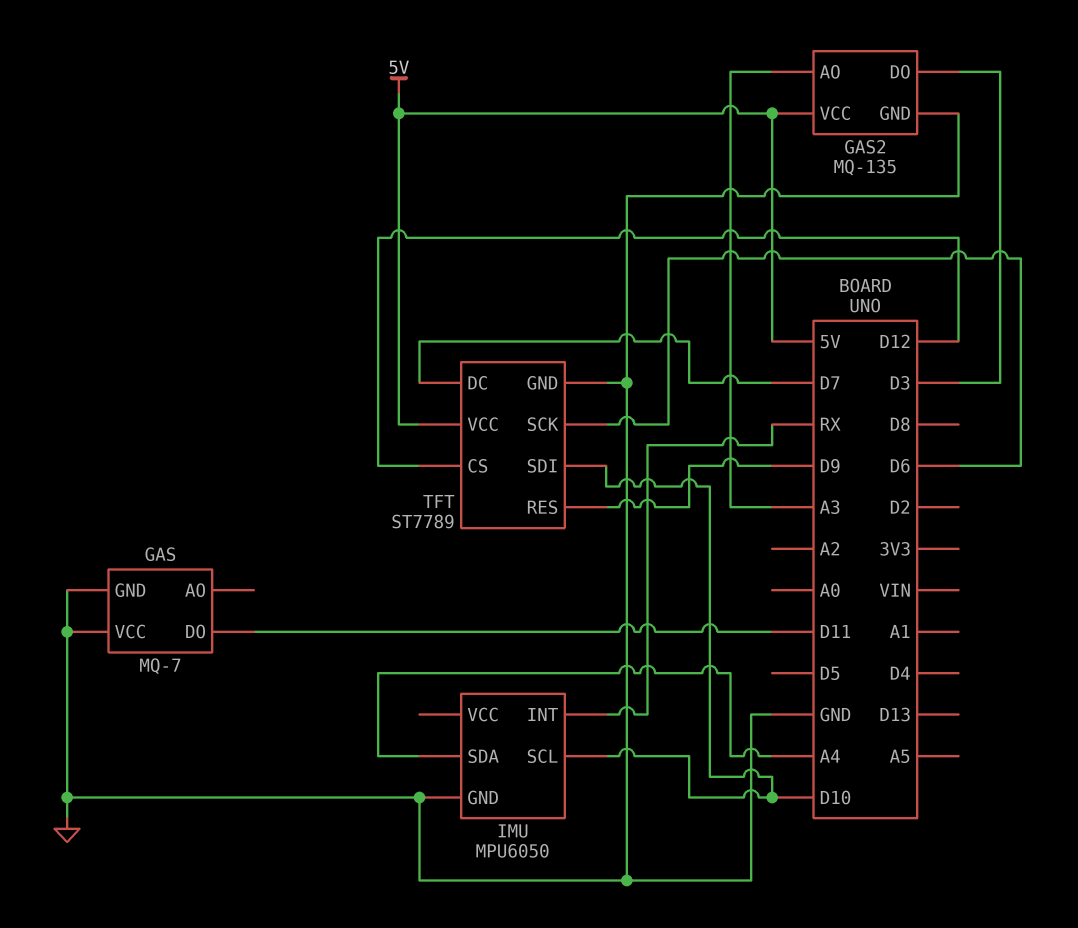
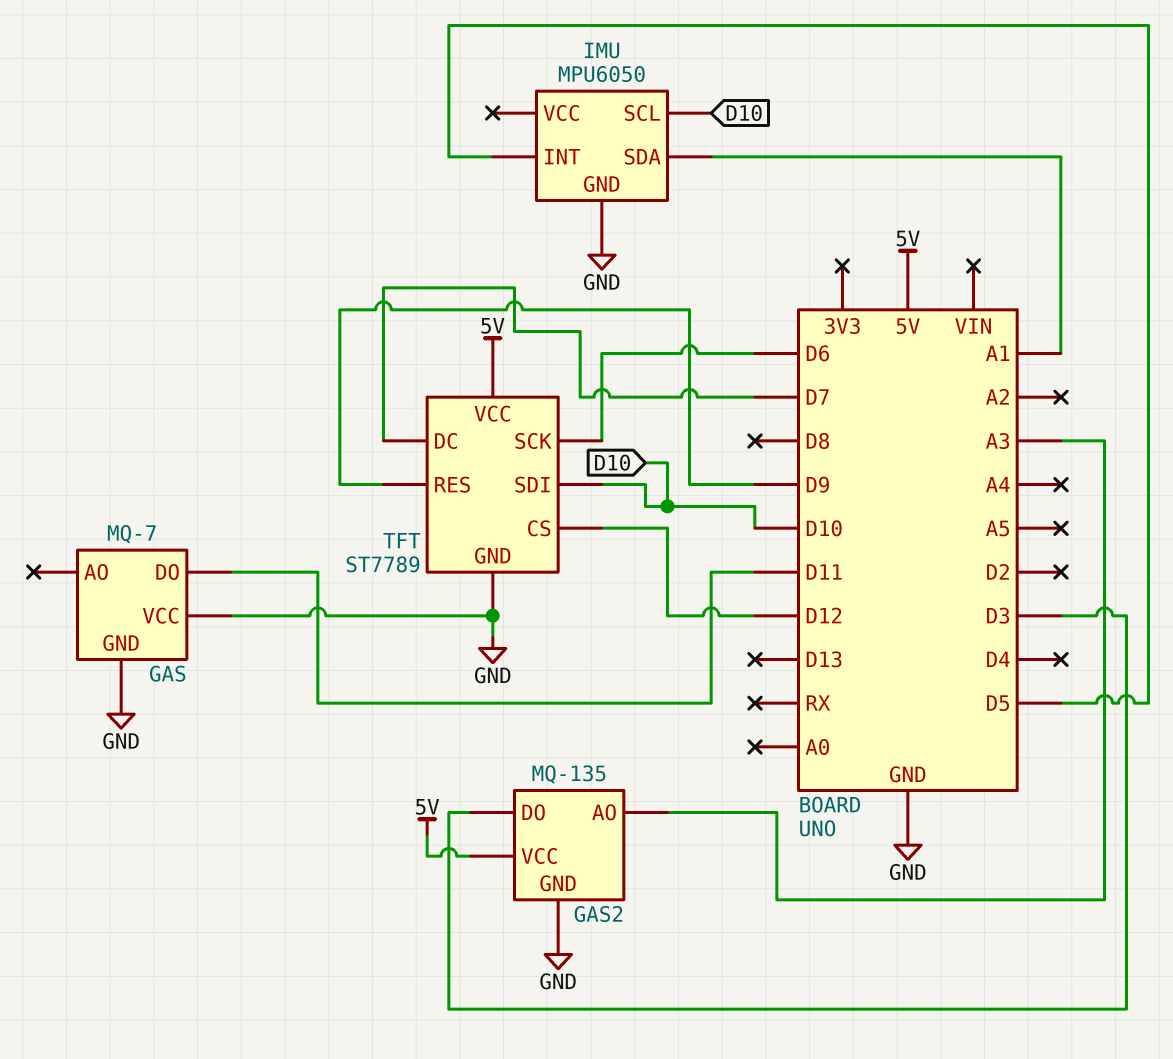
IMU pin INT: RX -> D5
IMU pin SDA: A4 -> A1

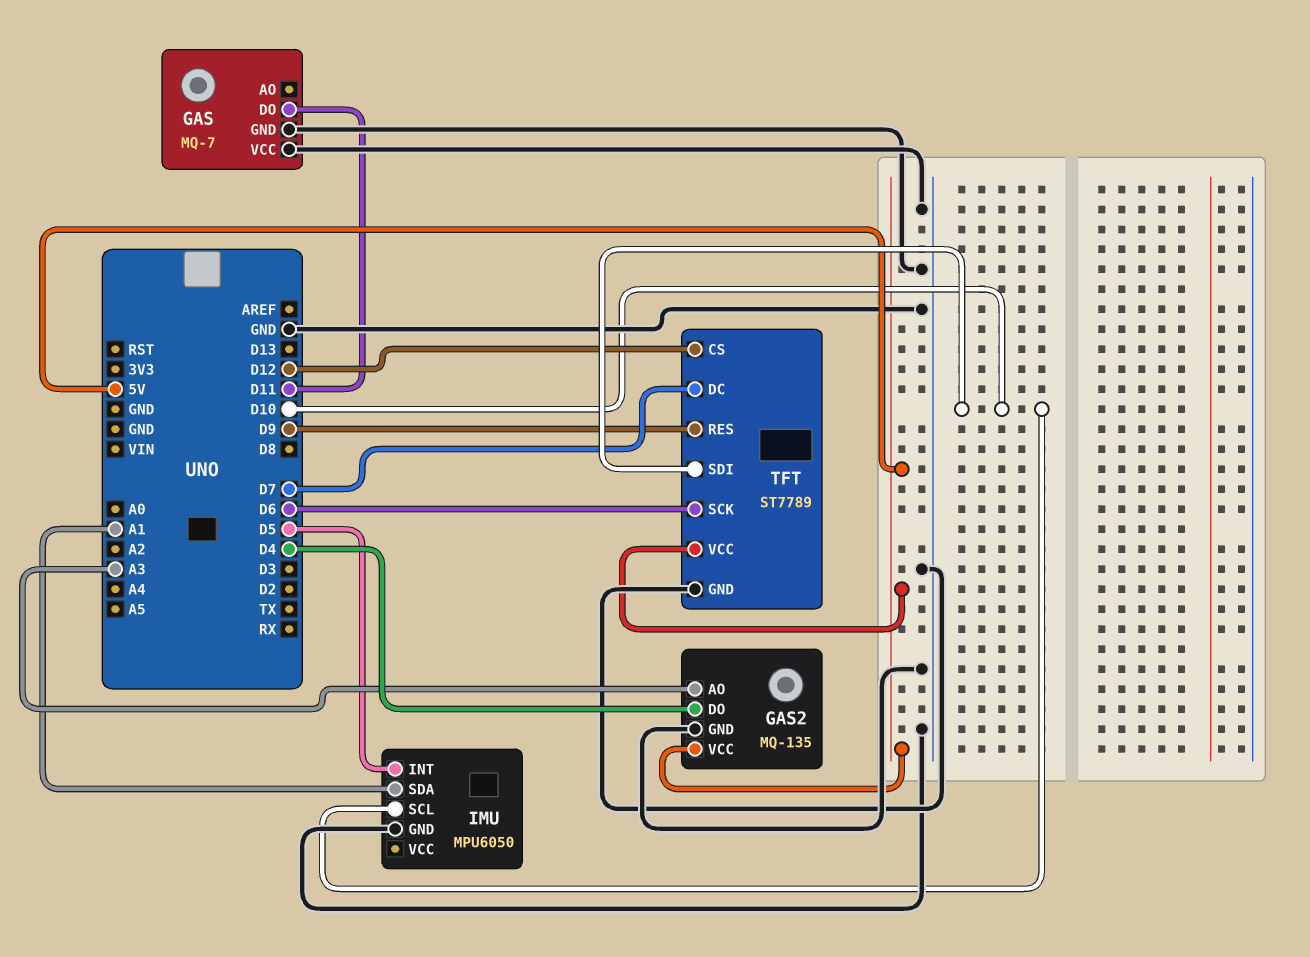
GAS2 pin DO: D3 -> D4

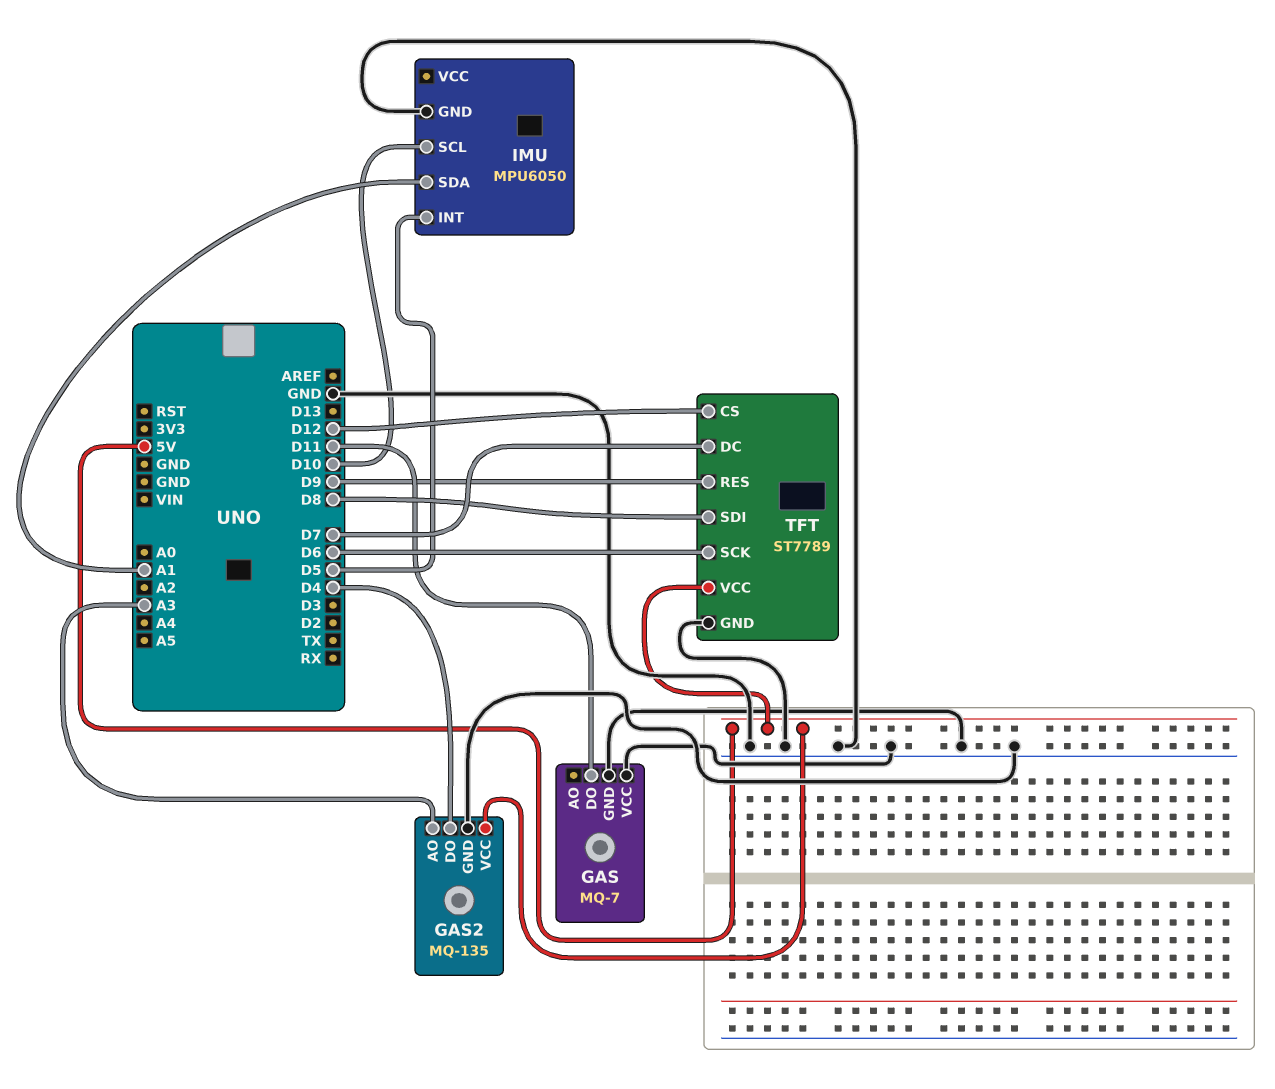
TFT pin SDI: D10 -> D8

